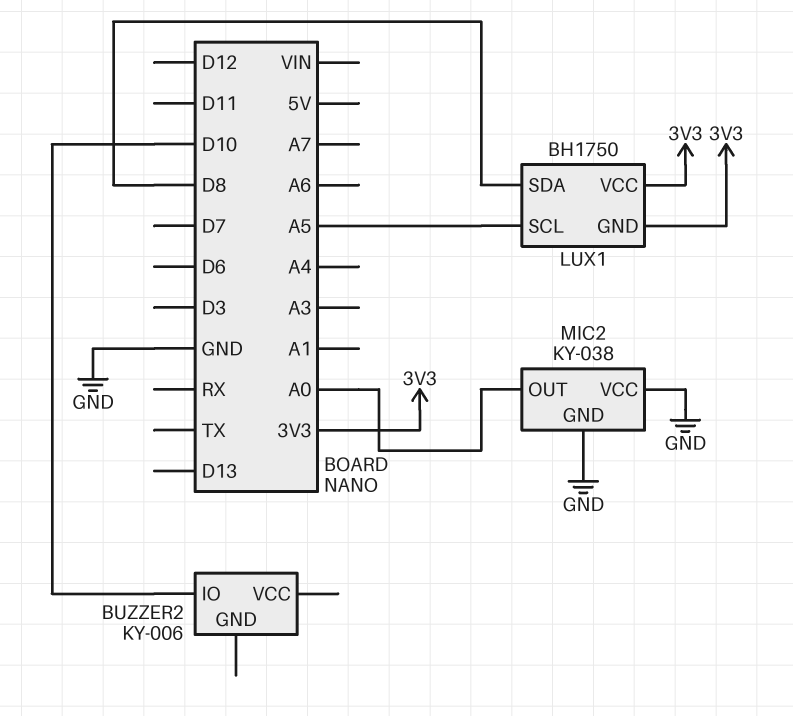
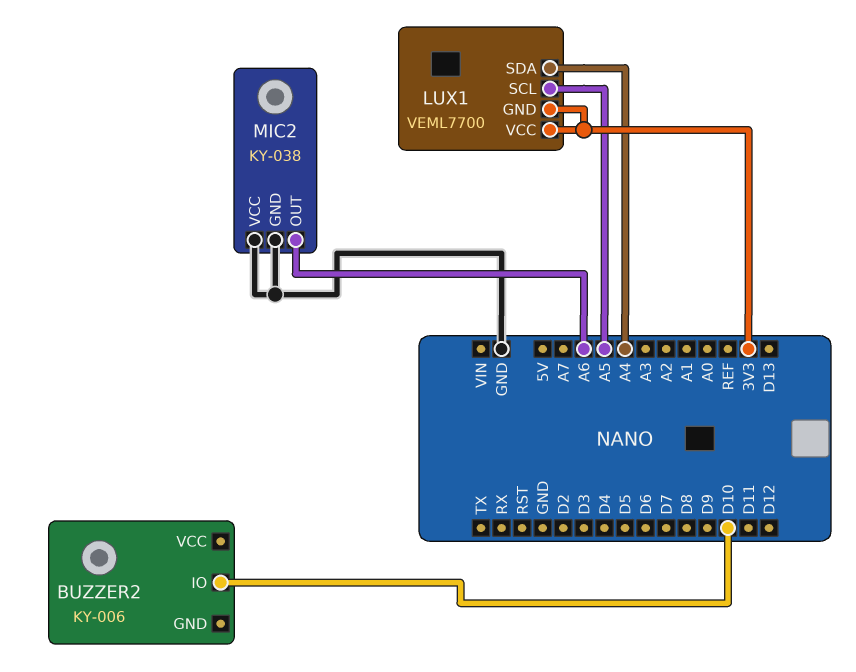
LUX1: BH1750 -> VEML7700
LUX1 pin SDA: D8 -> A4
MIC2 pin OUT: A0 -> A6

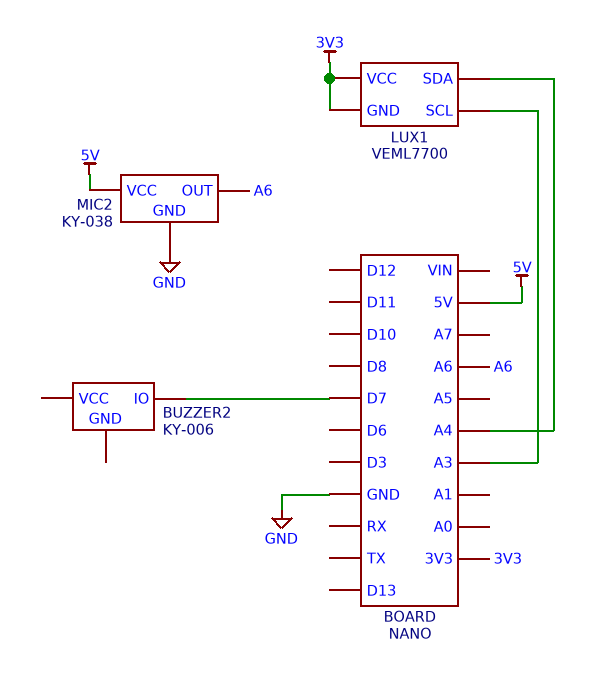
BUZZER2 pin IO: D10 -> D7
LUX1 pin SCL: A5 -> A3
MIC2 pin VCC: GND -> 5V

